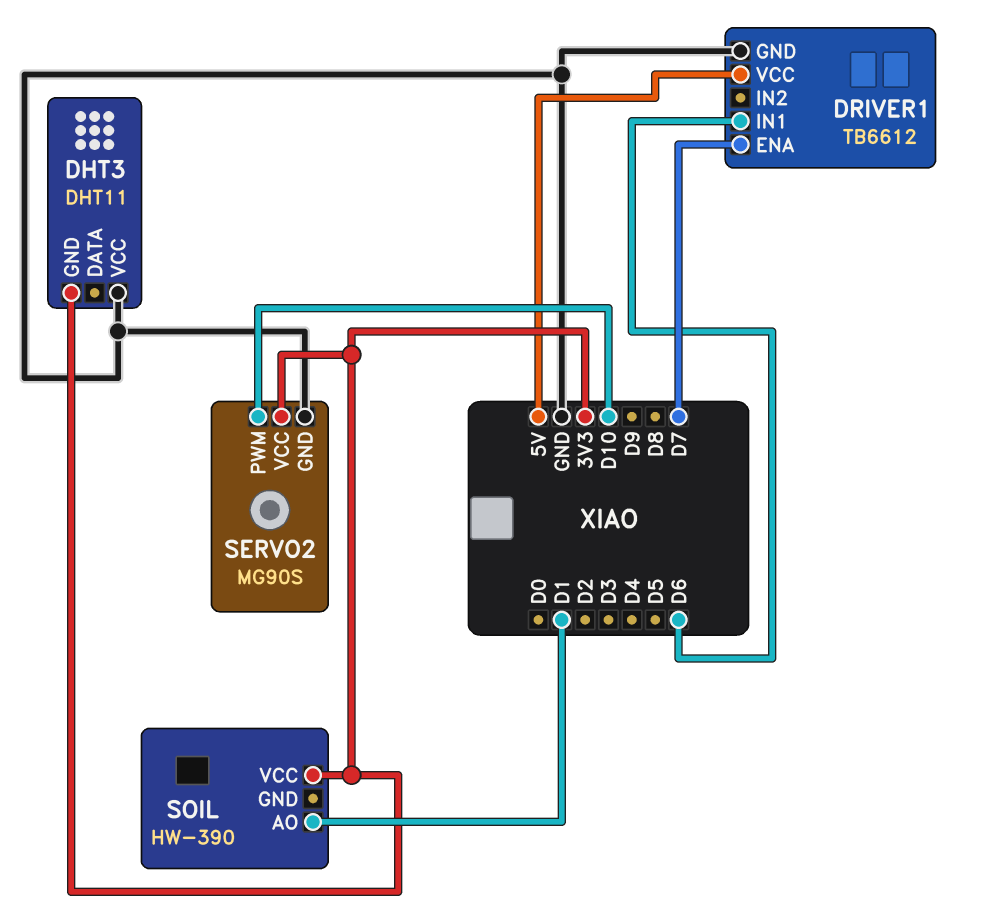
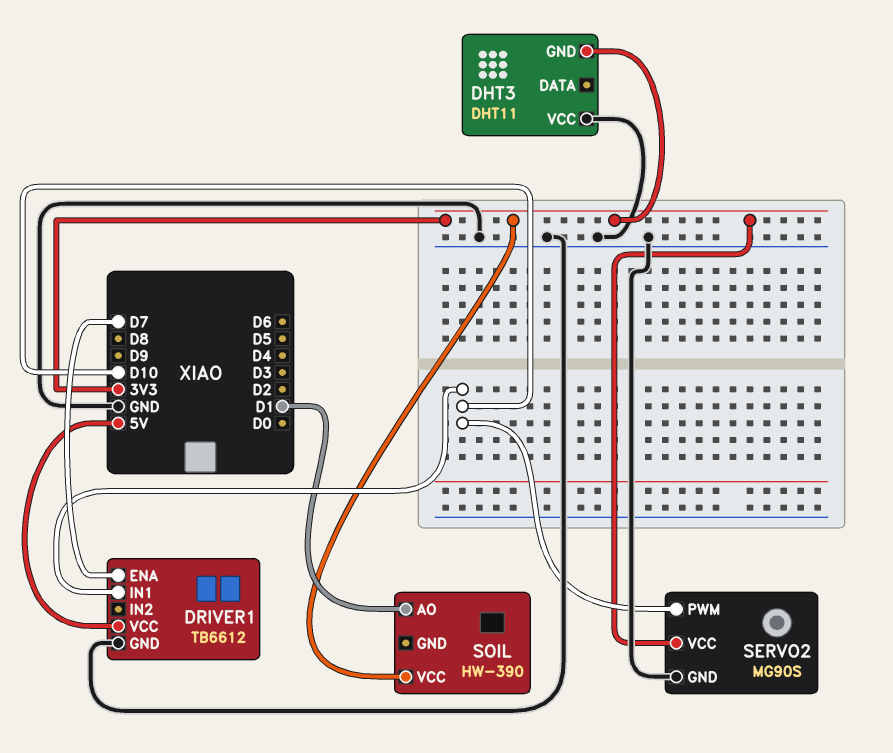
DRIVER1 pin IN1: D6 -> D10

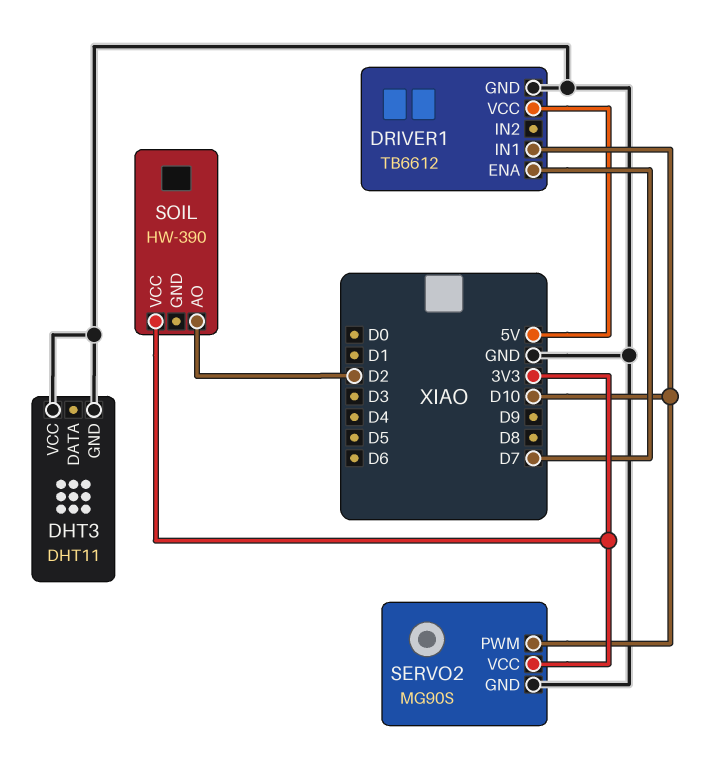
DHT3 pin GND: 3V3 -> GND
SOIL pin AO: D1 -> D2

